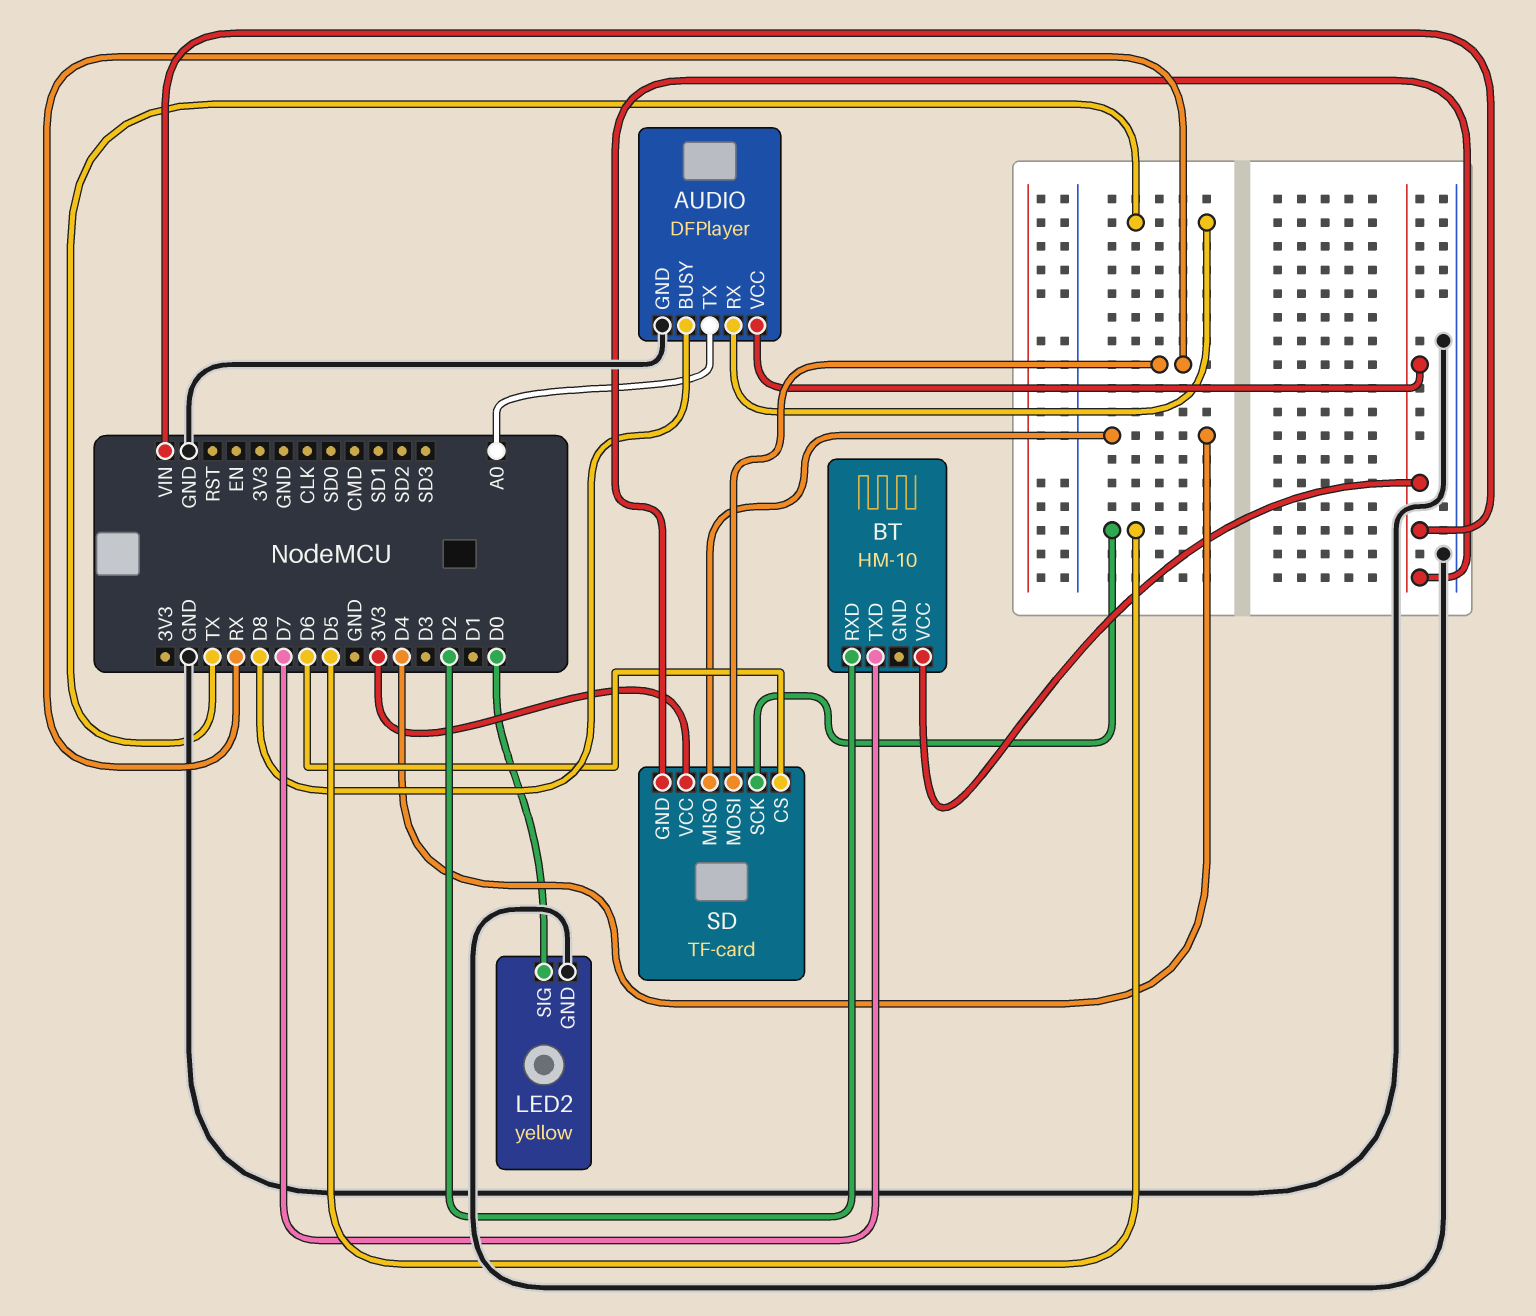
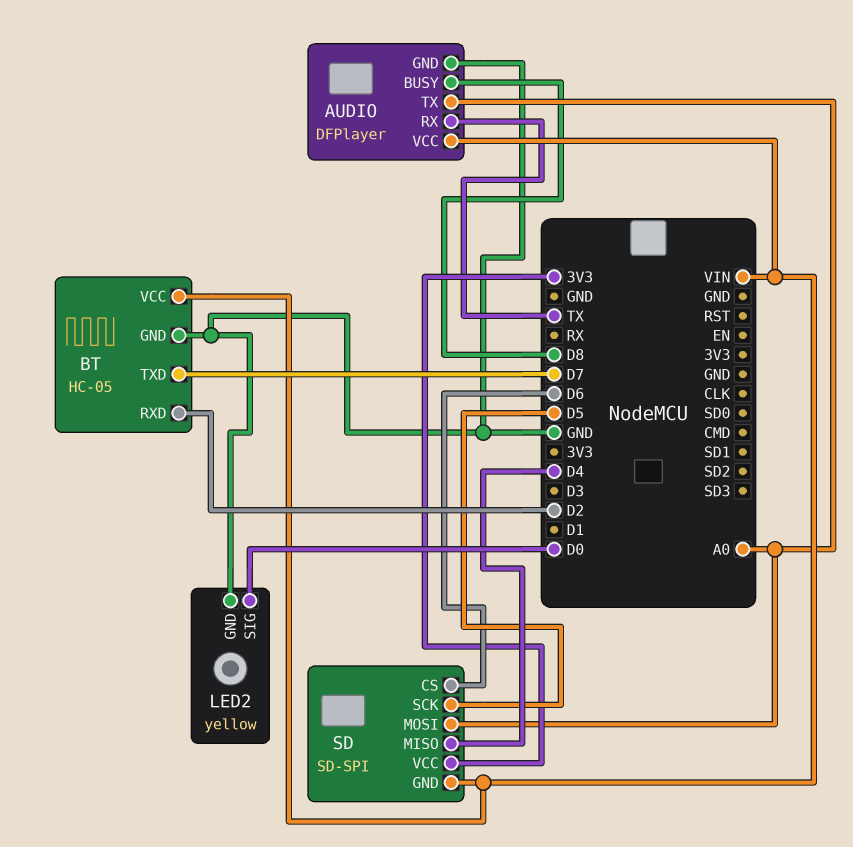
BT: HM-10 -> HC-05
BT pin GND: none -> GND
SD: TF-card -> SD-SPI
SD pin MOSI: RX -> A0

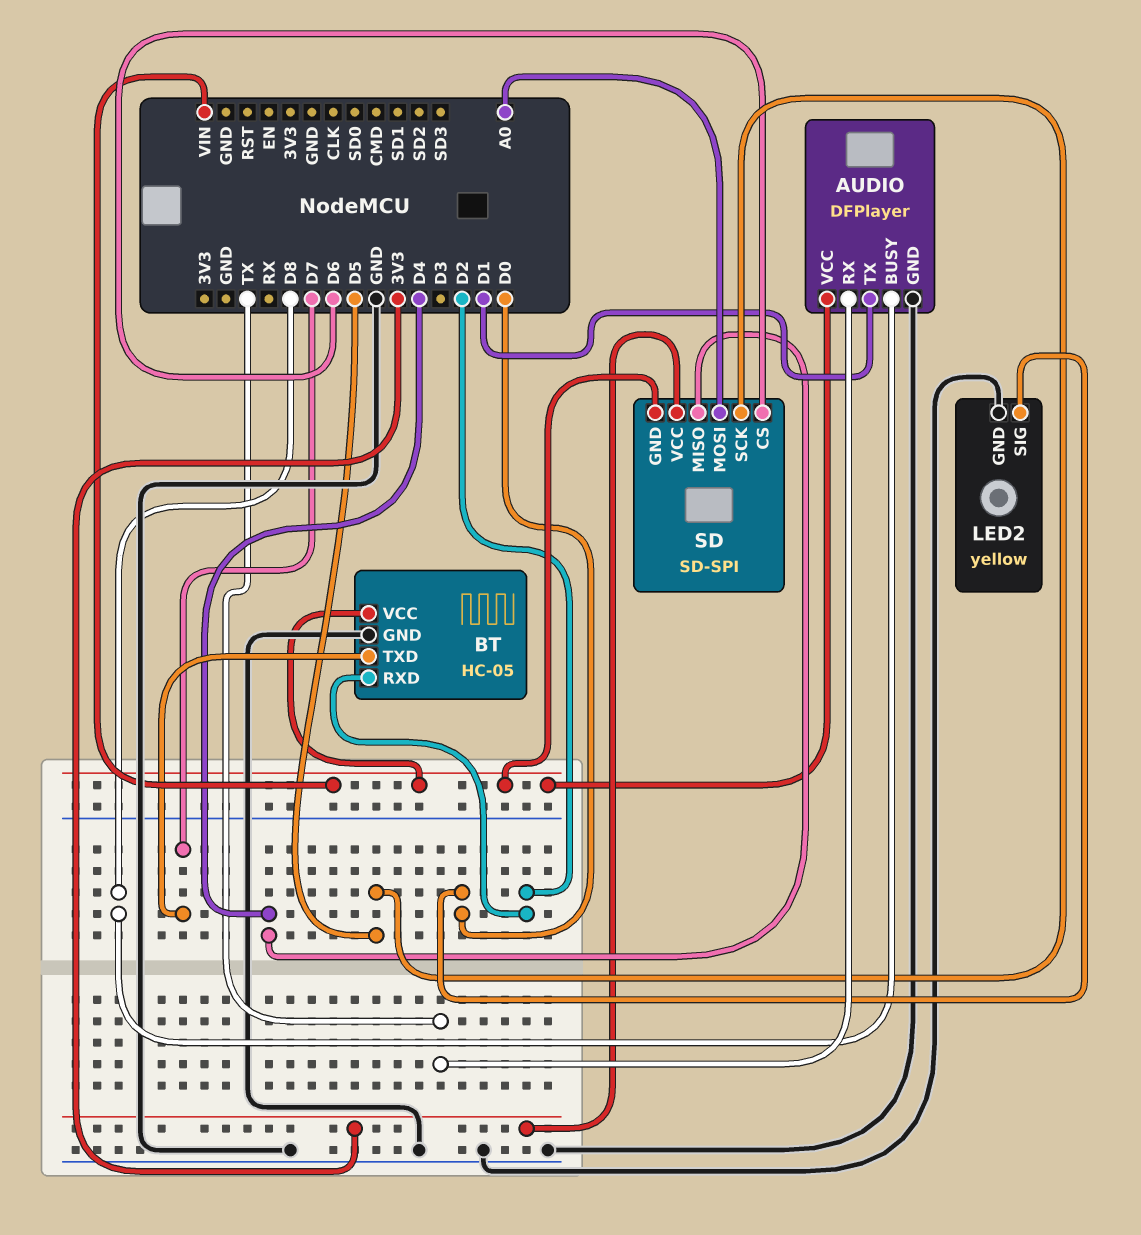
AUDIO pin TX: A0 -> D1

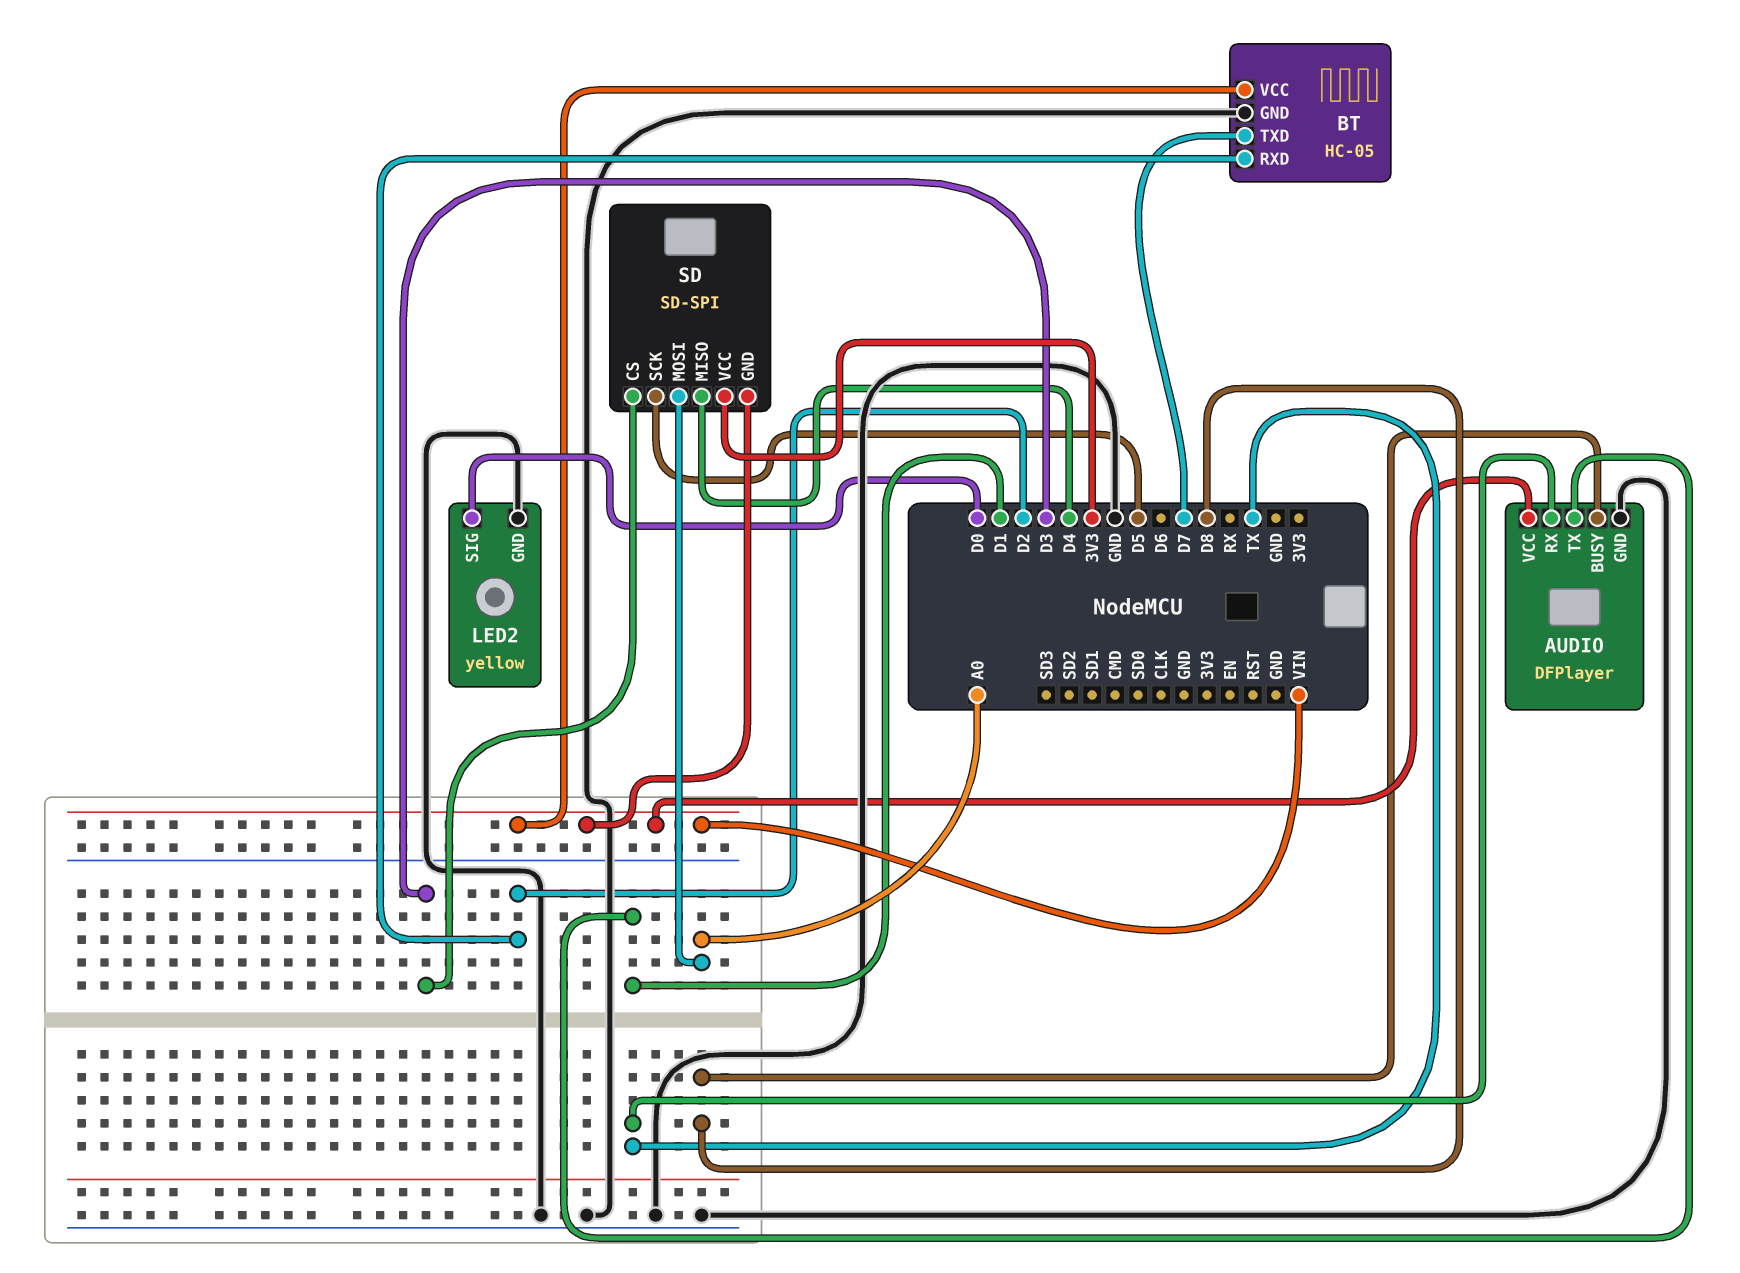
SD pin CS: D6 -> D3

